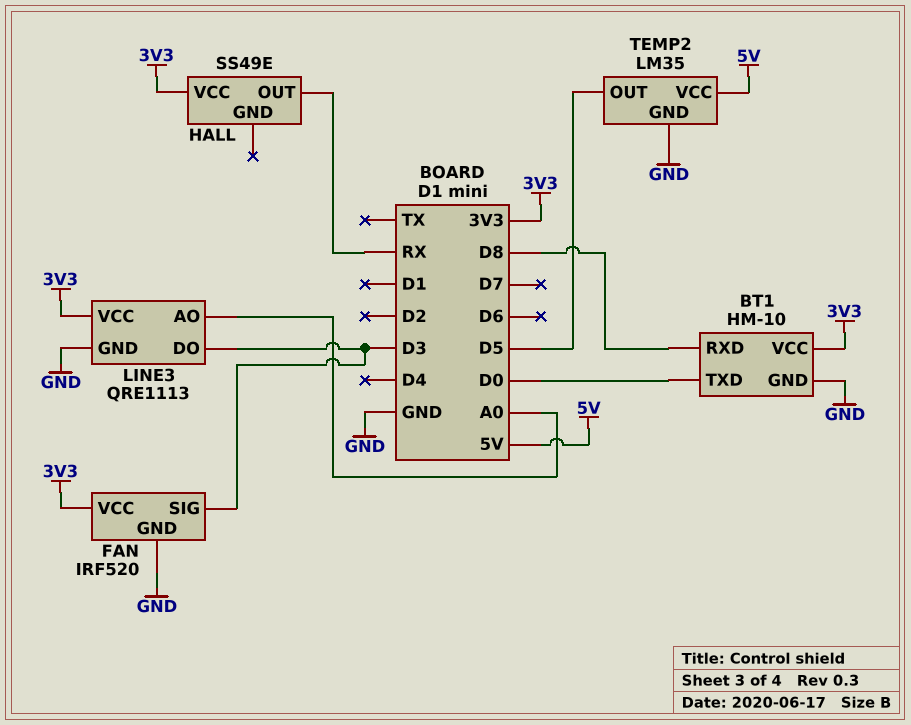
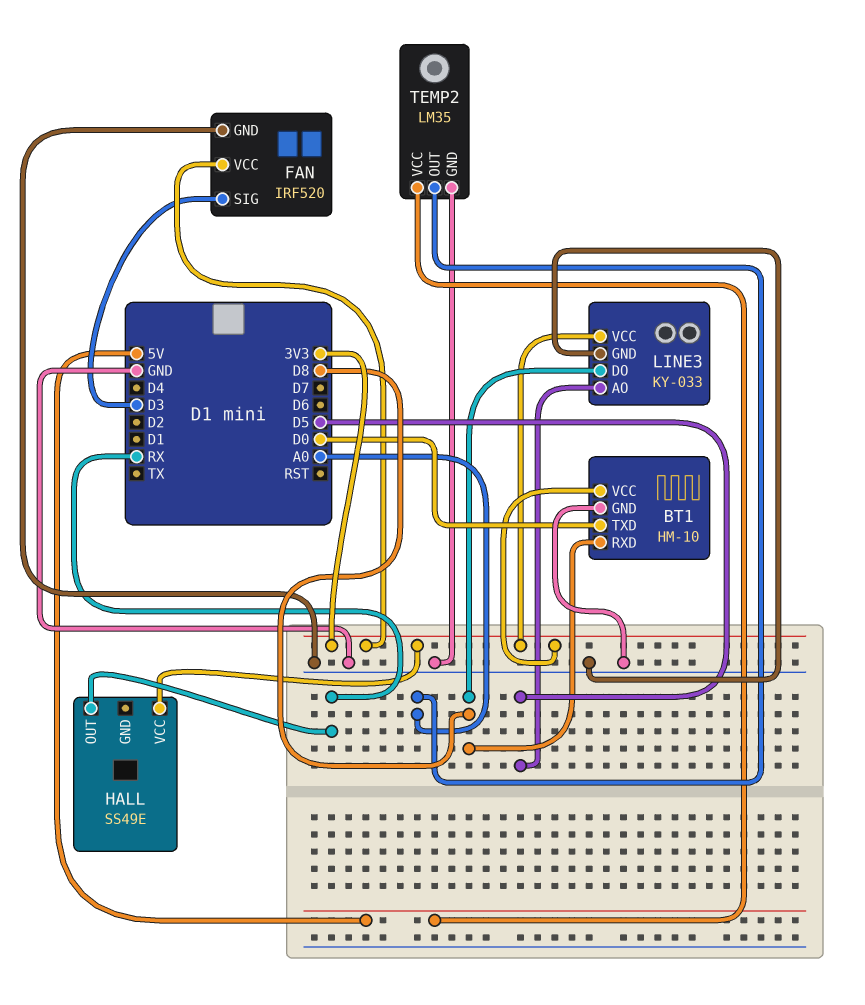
LINE3: QRE1113 -> KY-033
LINE3 pin AO: A0 -> D5
LINE3 pin DO: D3 -> D8
TEMP2 pin OUT: D5 -> A0

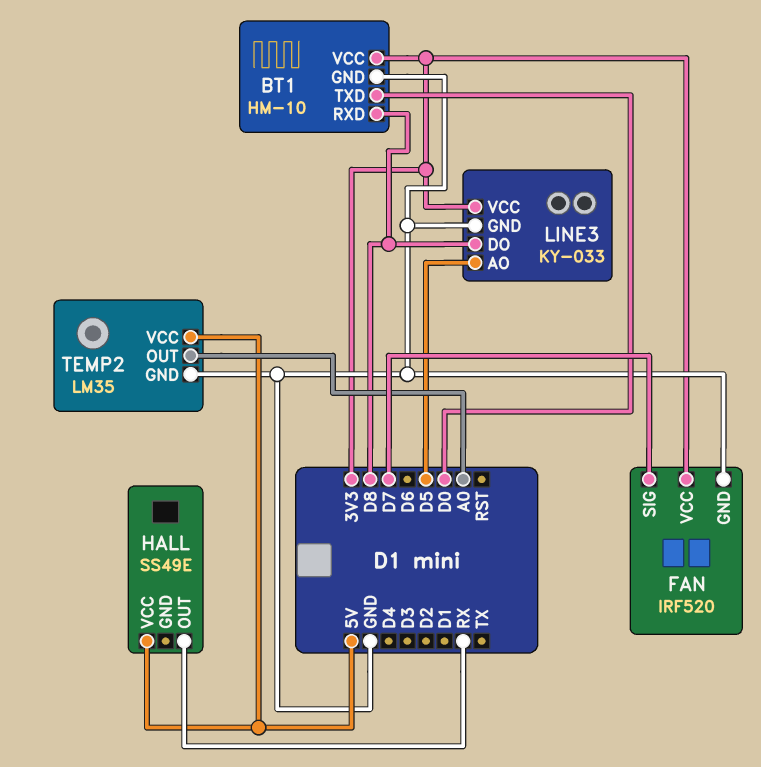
FAN pin SIG: D3 -> D7
HALL pin VCC: 3V3 -> 5V

